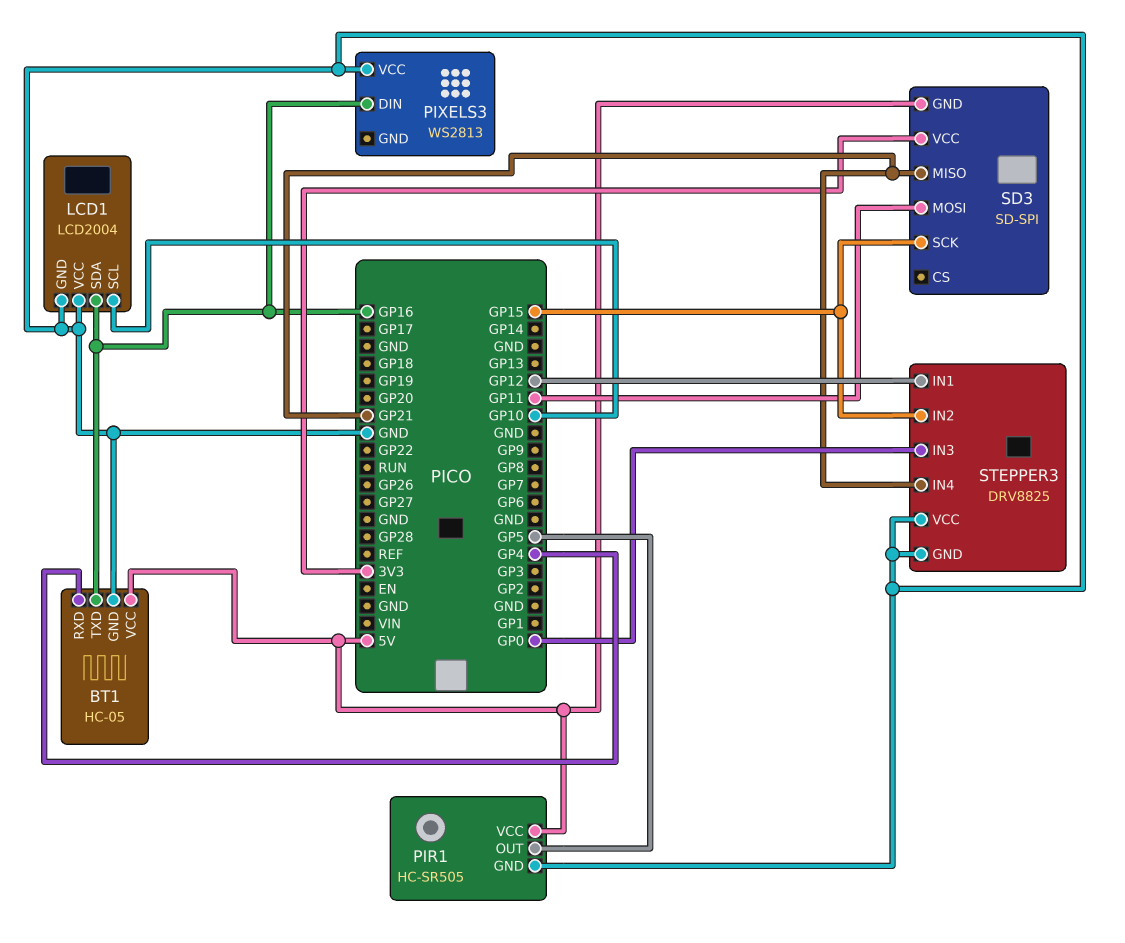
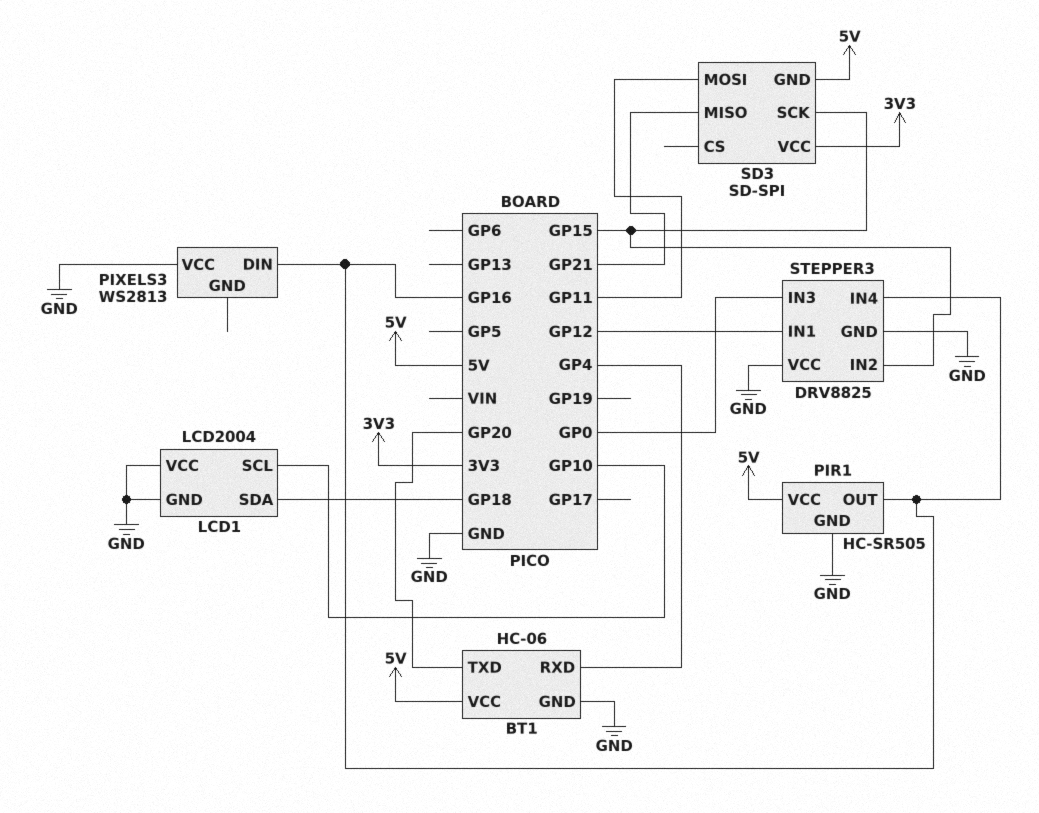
BT1: HC-05 -> HC-06
BT1 pin TXD: GP16 -> GP20
LCD1 pin SDA: GP16 -> GP18
PIR1 pin OUT: GP5 -> GP16
STEPPER3 pin IN4: GP21 -> GP16

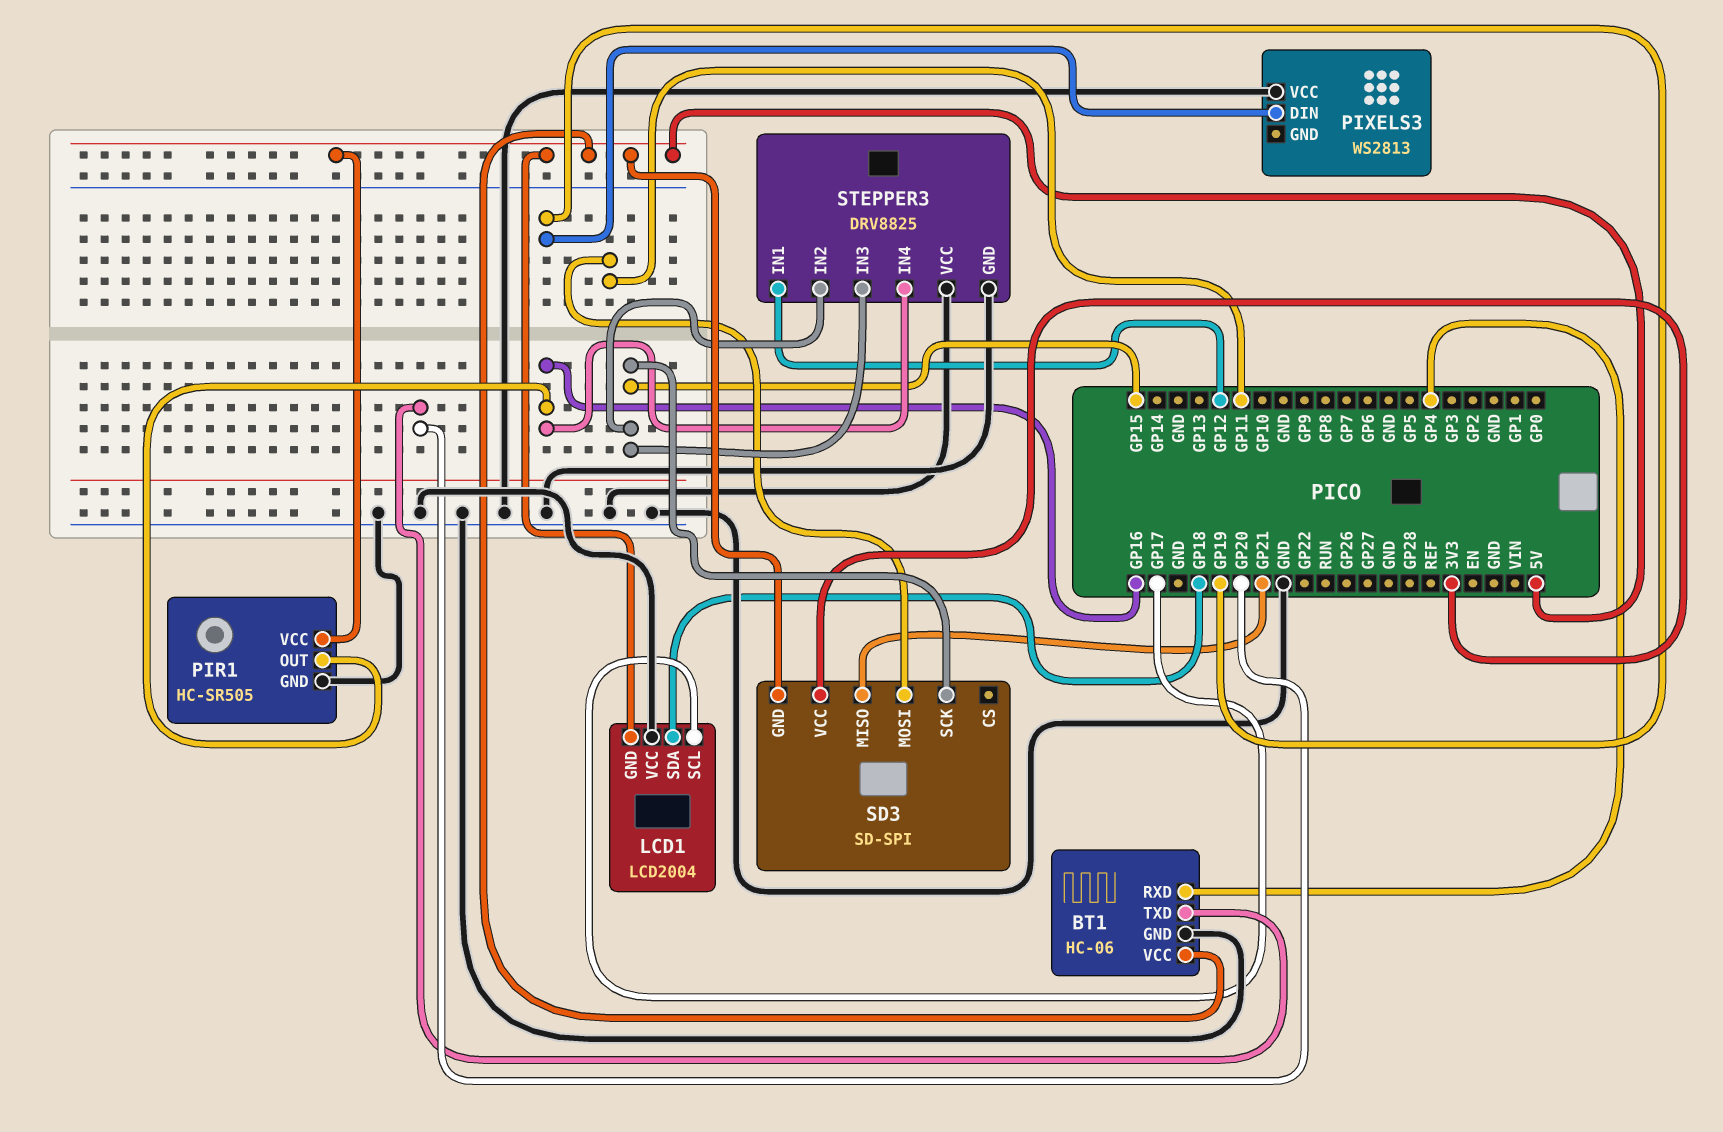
LCD1 pin GND: GND -> 5V
LCD1 pin SCL: GP10 -> GP17
PIXELS3 pin DIN: GP16 -> GP19
STEPPER3 pin IN3: GP0 -> GP15

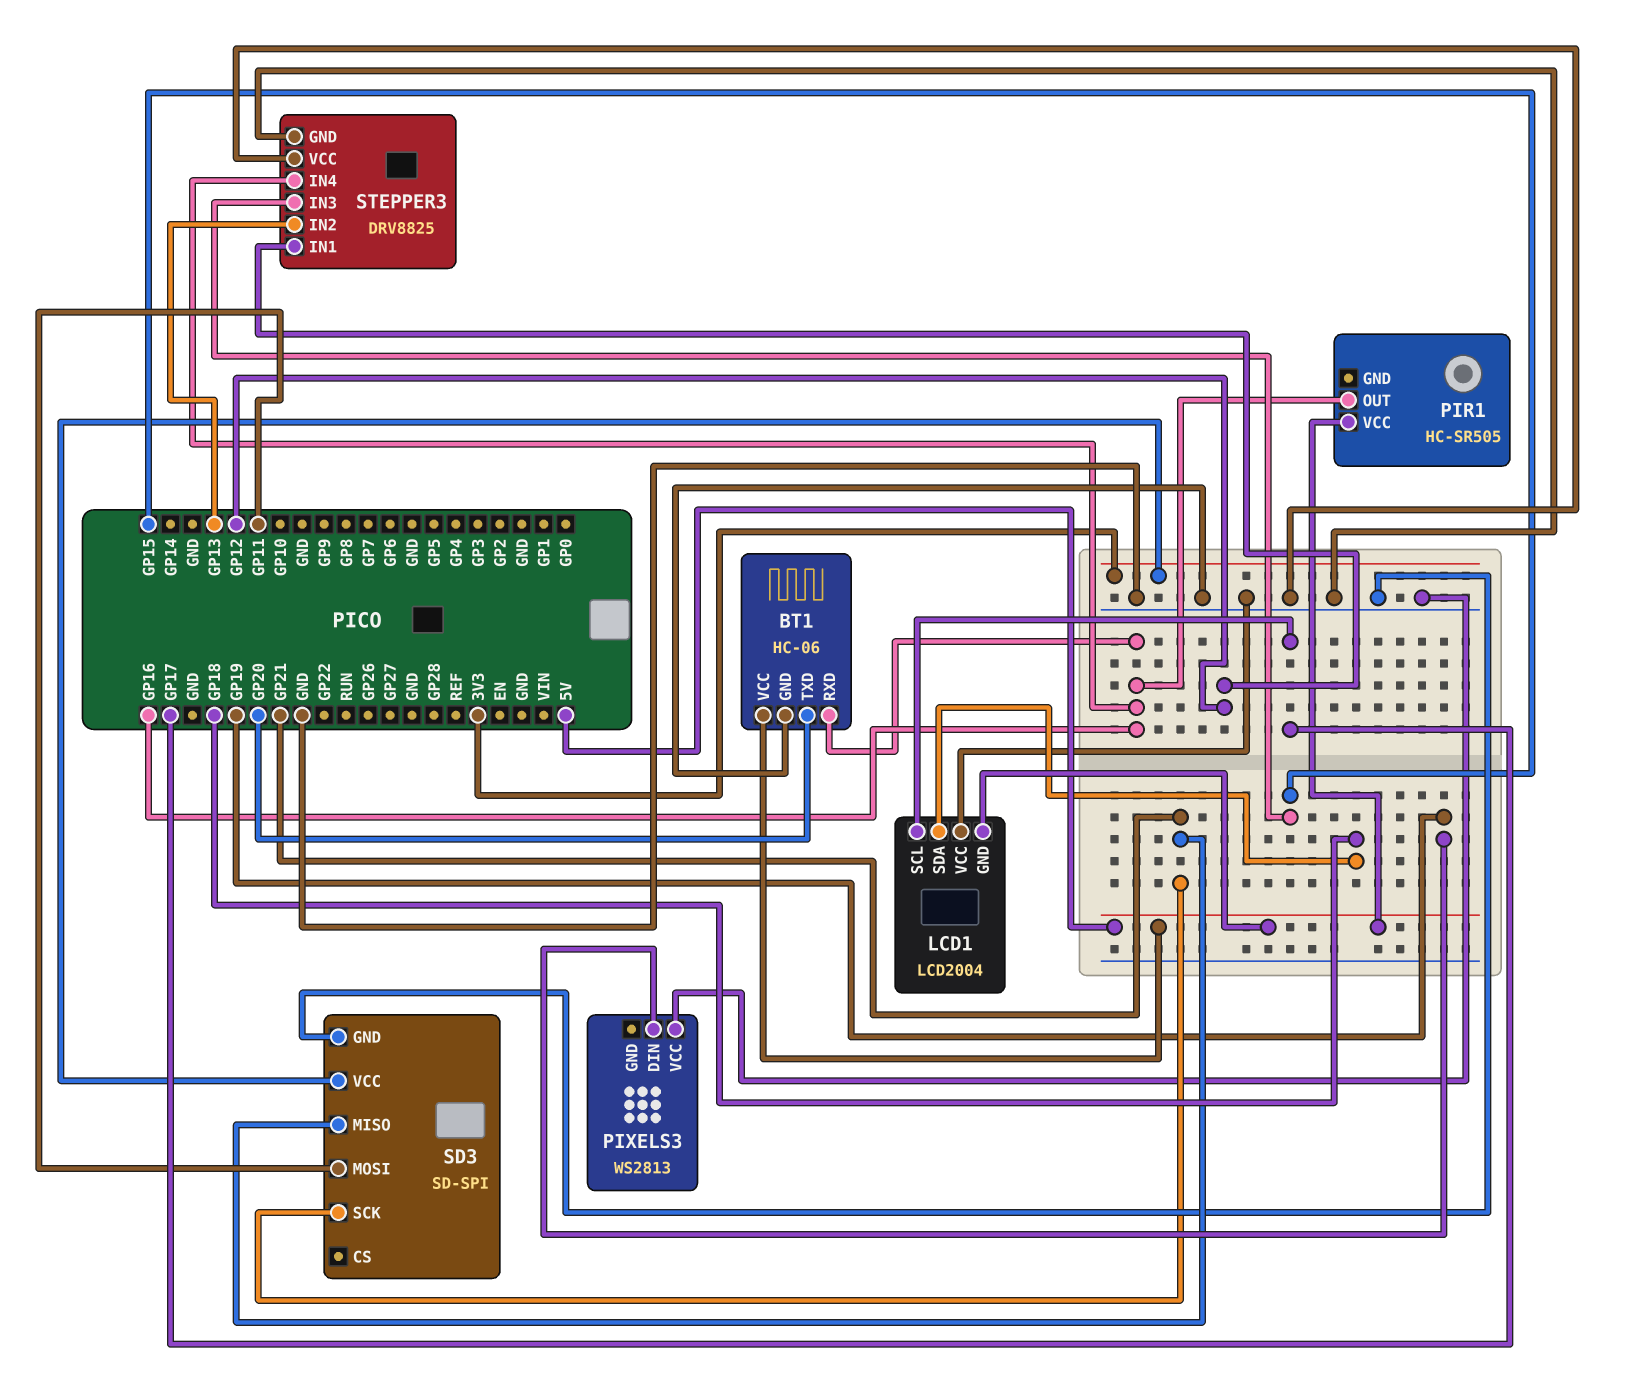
BT1 pin RXD: GP4 -> GP16
PIR1 pin GND: GND -> none
SD3 pin GND: 5V -> GND
SD3 pin SCK: GP15 -> GP21
STEPPER3 pin IN2: GP15 -> GP13

